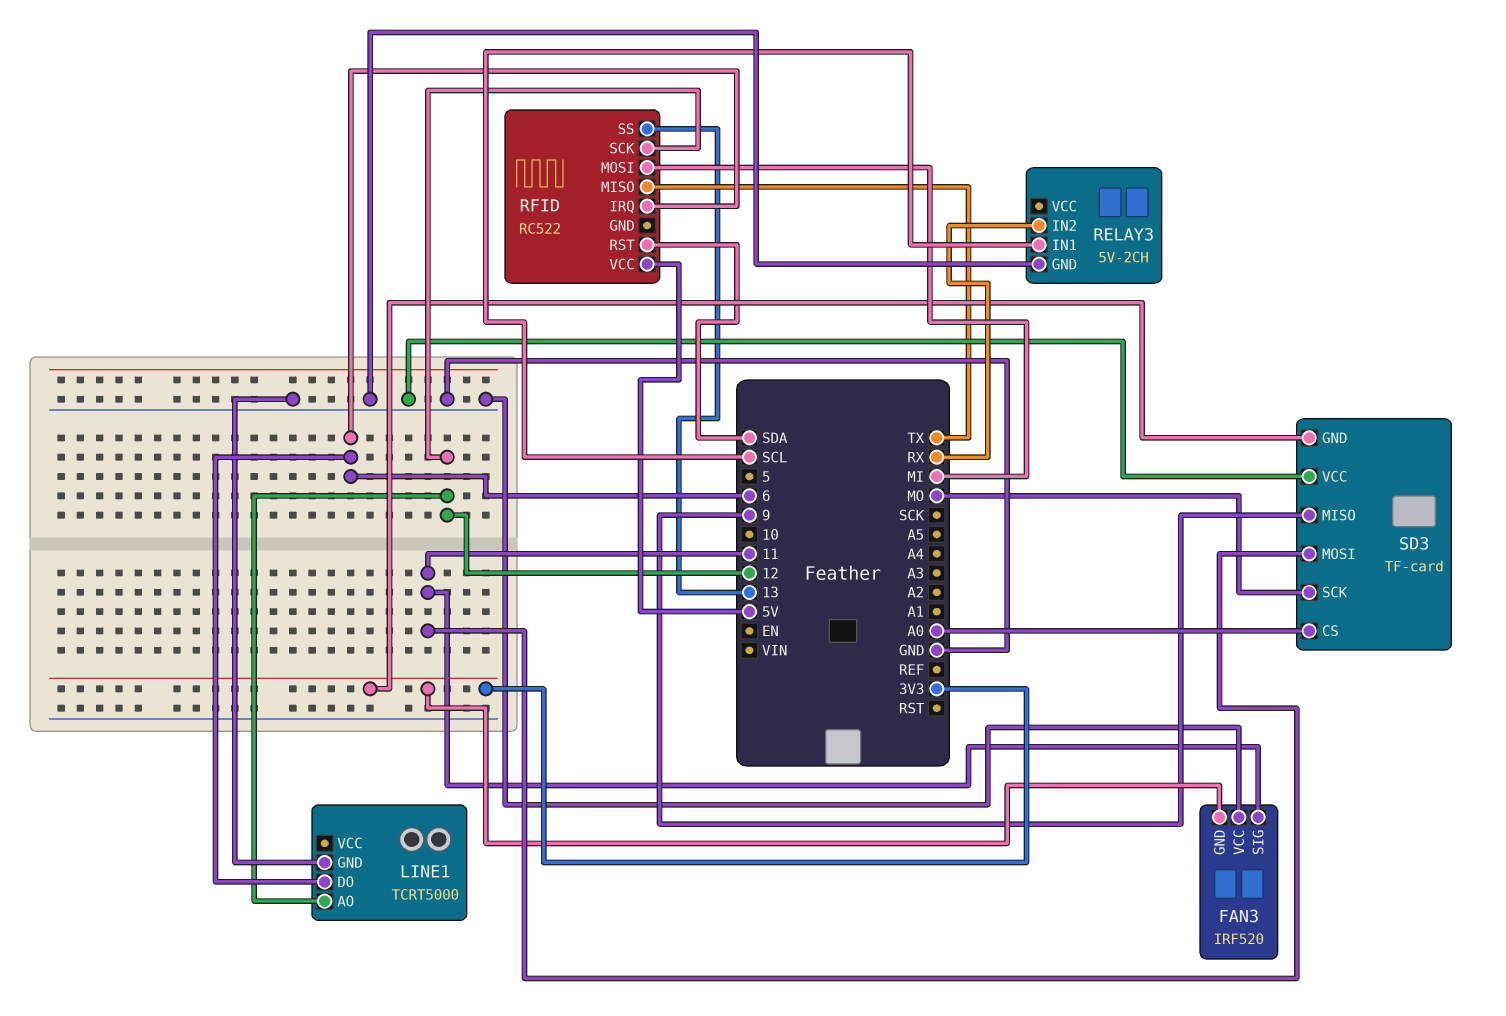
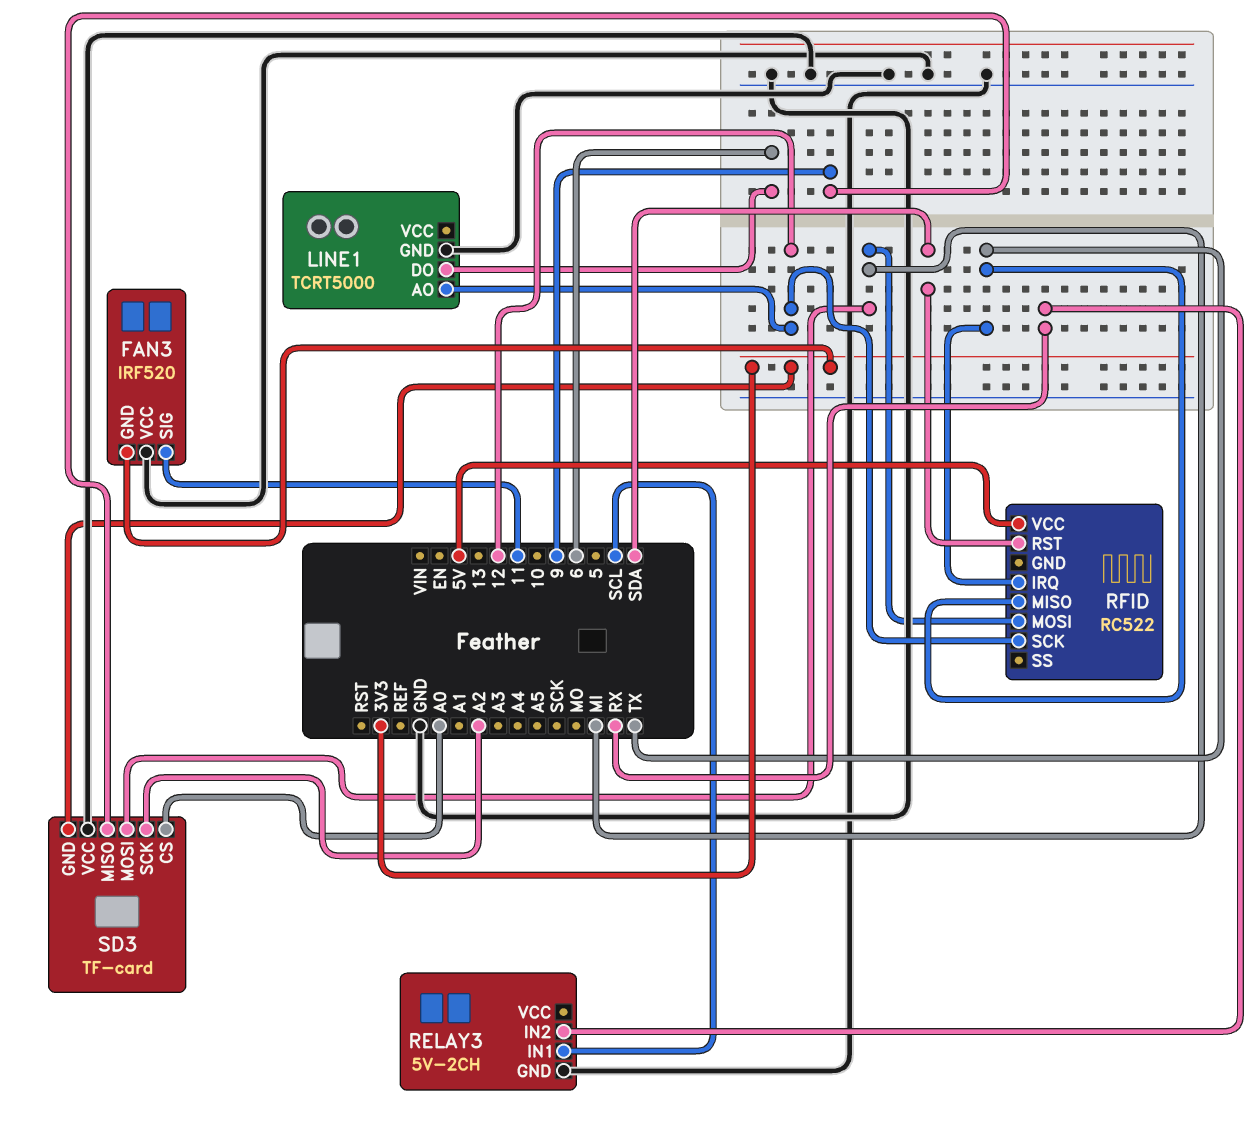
RFID pin IRQ: 6 -> TX
RFID pin SS: 13 -> none
SD3 pin MOSI: 11 -> MI
SD3 pin SCK: MO -> A2

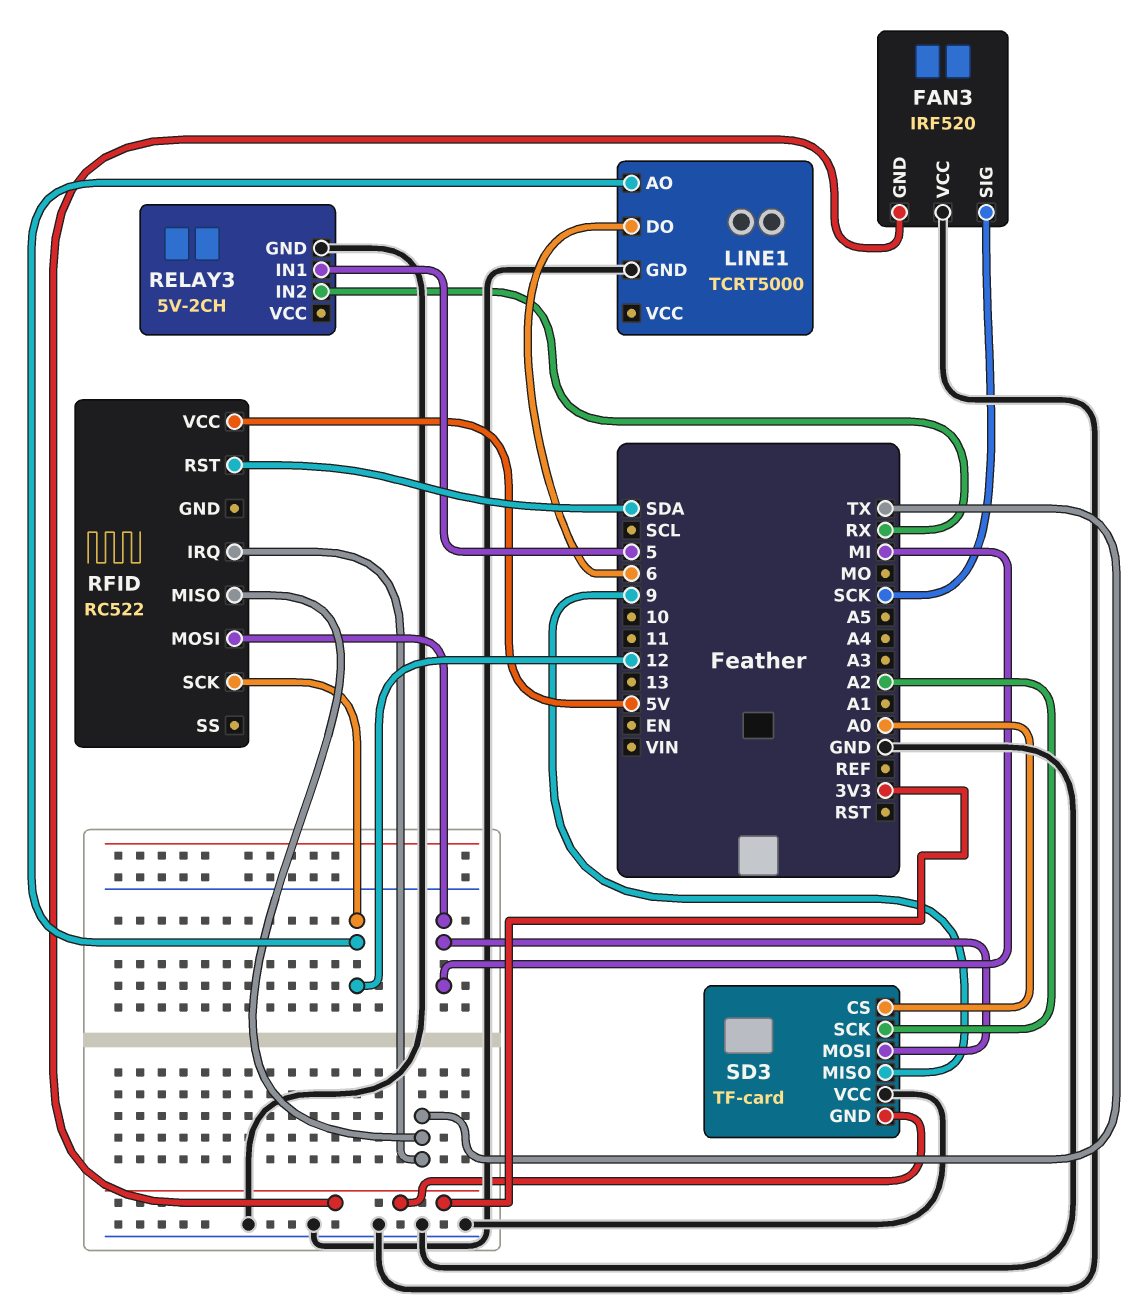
FAN3 pin SIG: 11 -> SCK
RELAY3 pin IN1: SCL -> 5

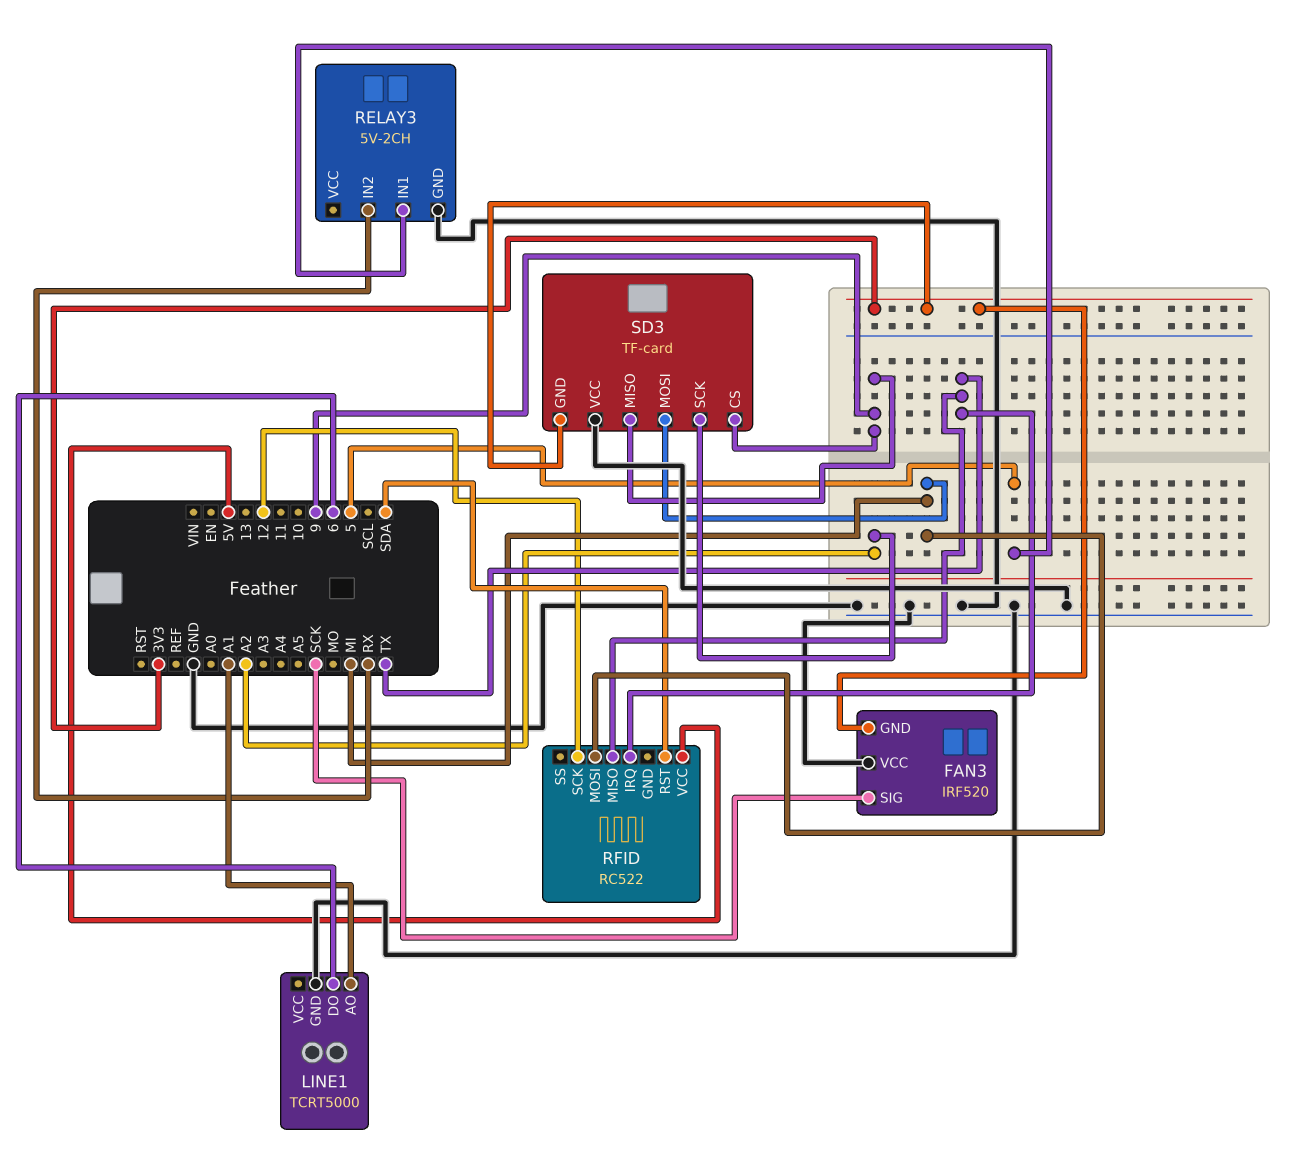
LINE1 pin AO: 12 -> A1
SD3 pin CS: A0 -> 9

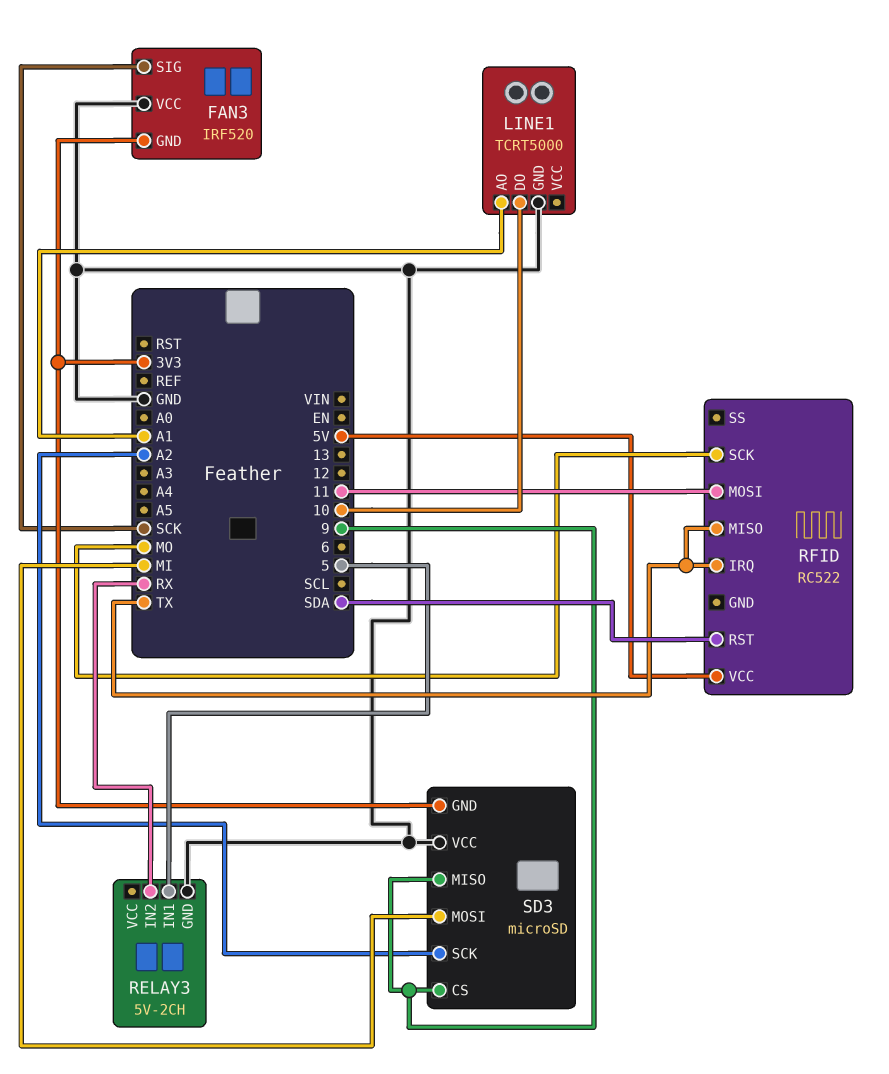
LINE1 pin DO: 6 -> 10
RFID pin MOSI: MI -> 11
RFID pin SCK: 12 -> MO
SD3: TF-card -> microSD

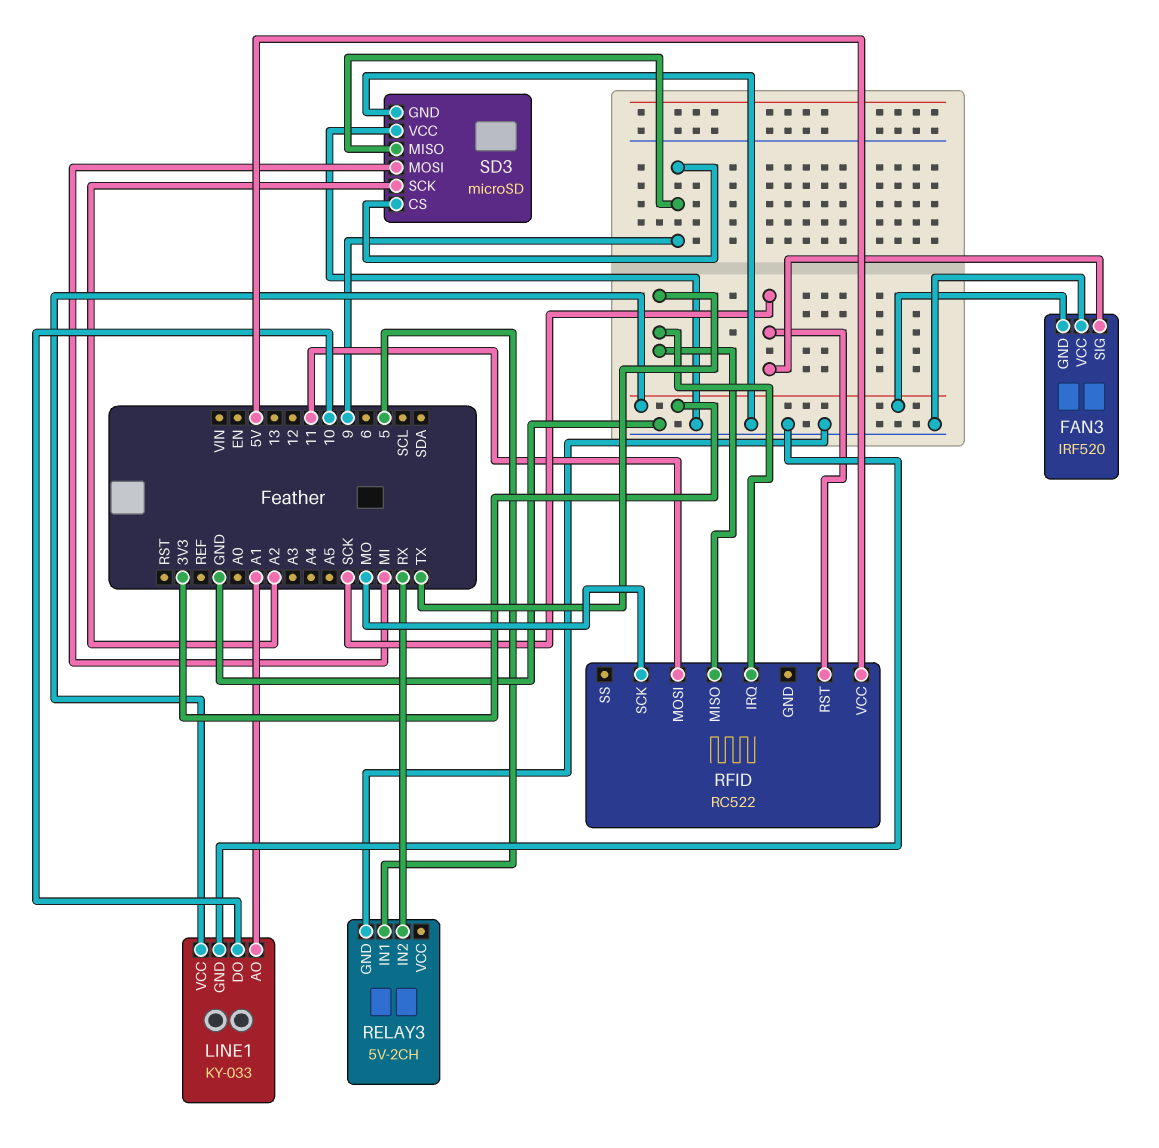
LINE1: TCRT5000 -> KY-033
LINE1 pin VCC: none -> 3V3
RFID pin RST: SDA -> SCK
SD3 pin GND: 3V3 -> GND

